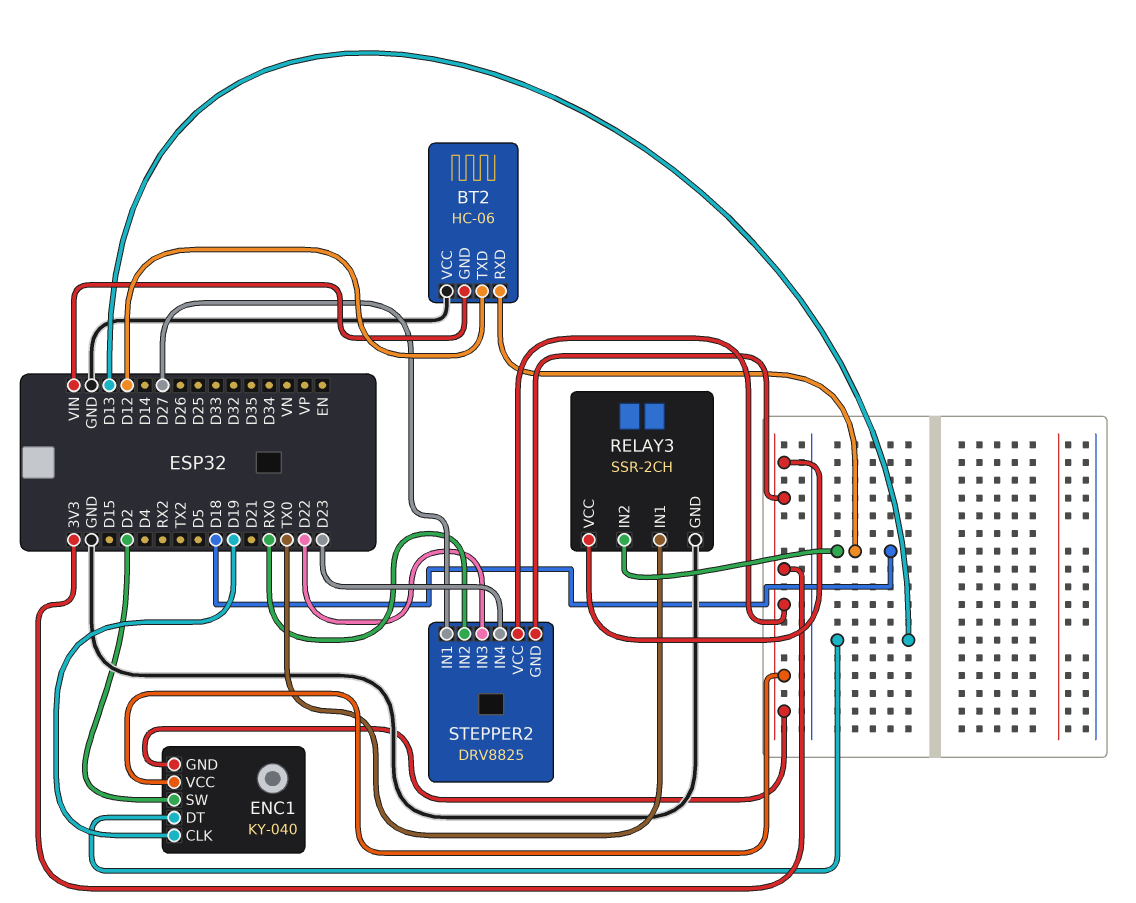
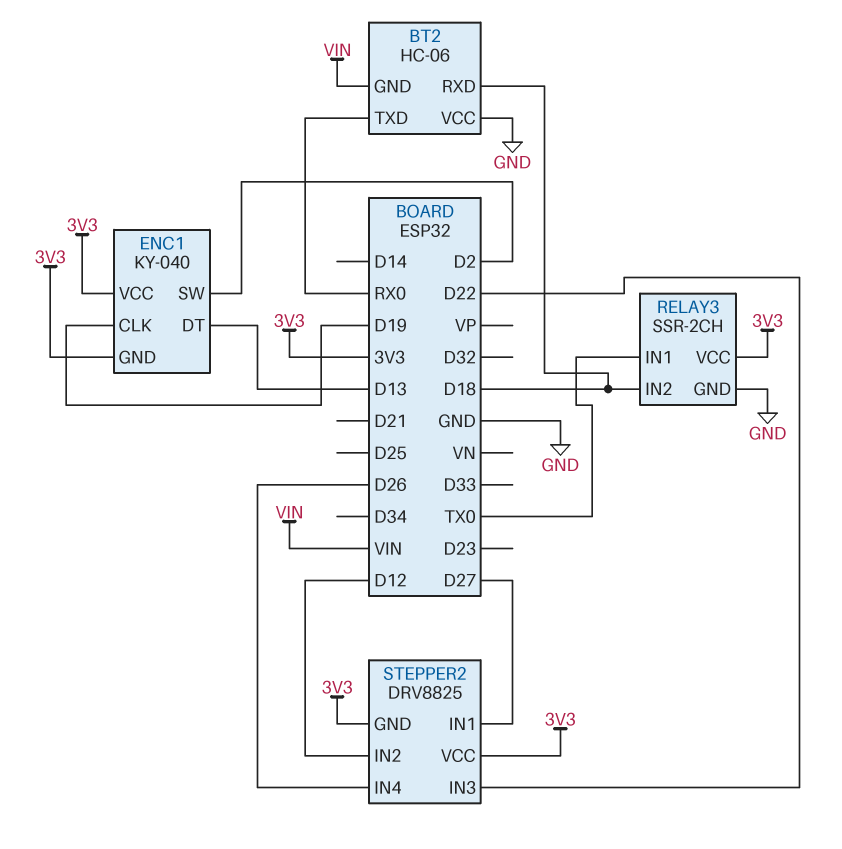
BT2 pin TXD: D12 -> RX0
STEPPER2 pin IN2: RX0 -> D12
STEPPER2 pin IN4: D23 -> D26

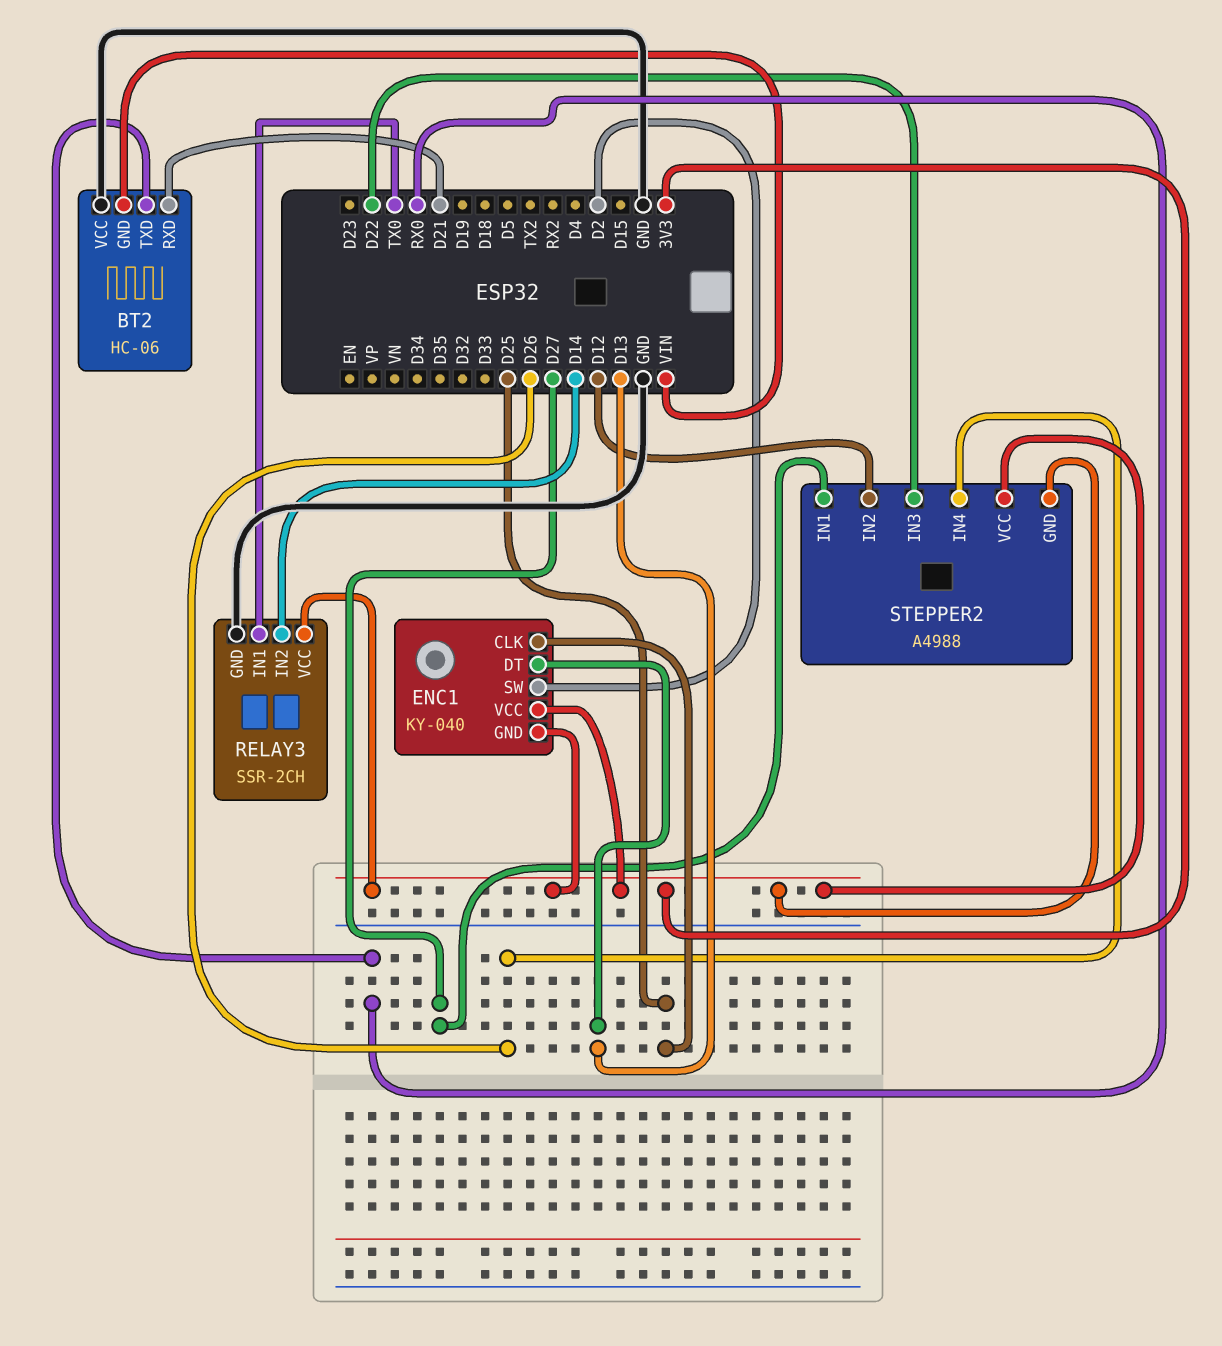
BT2 pin RXD: D18 -> D21
ENC1 pin CLK: D19 -> D25
RELAY3 pin IN2: D18 -> D14
STEPPER2: DRV8825 -> A4988

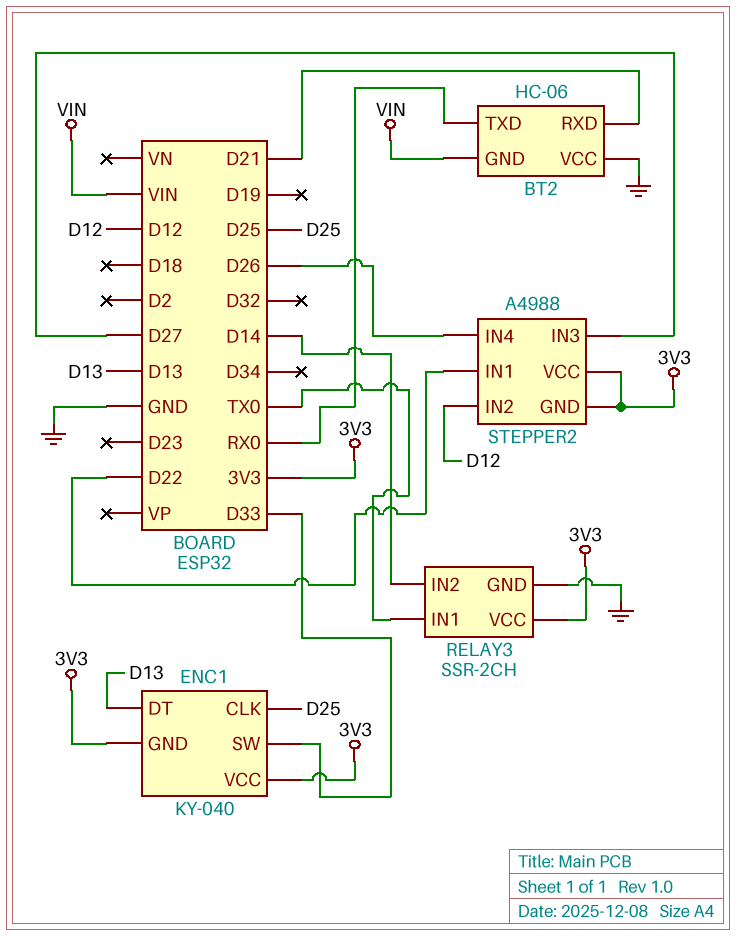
ENC1 pin SW: D2 -> D33
STEPPER2 pin IN1: D27 -> D22
STEPPER2 pin IN3: D22 -> D27

